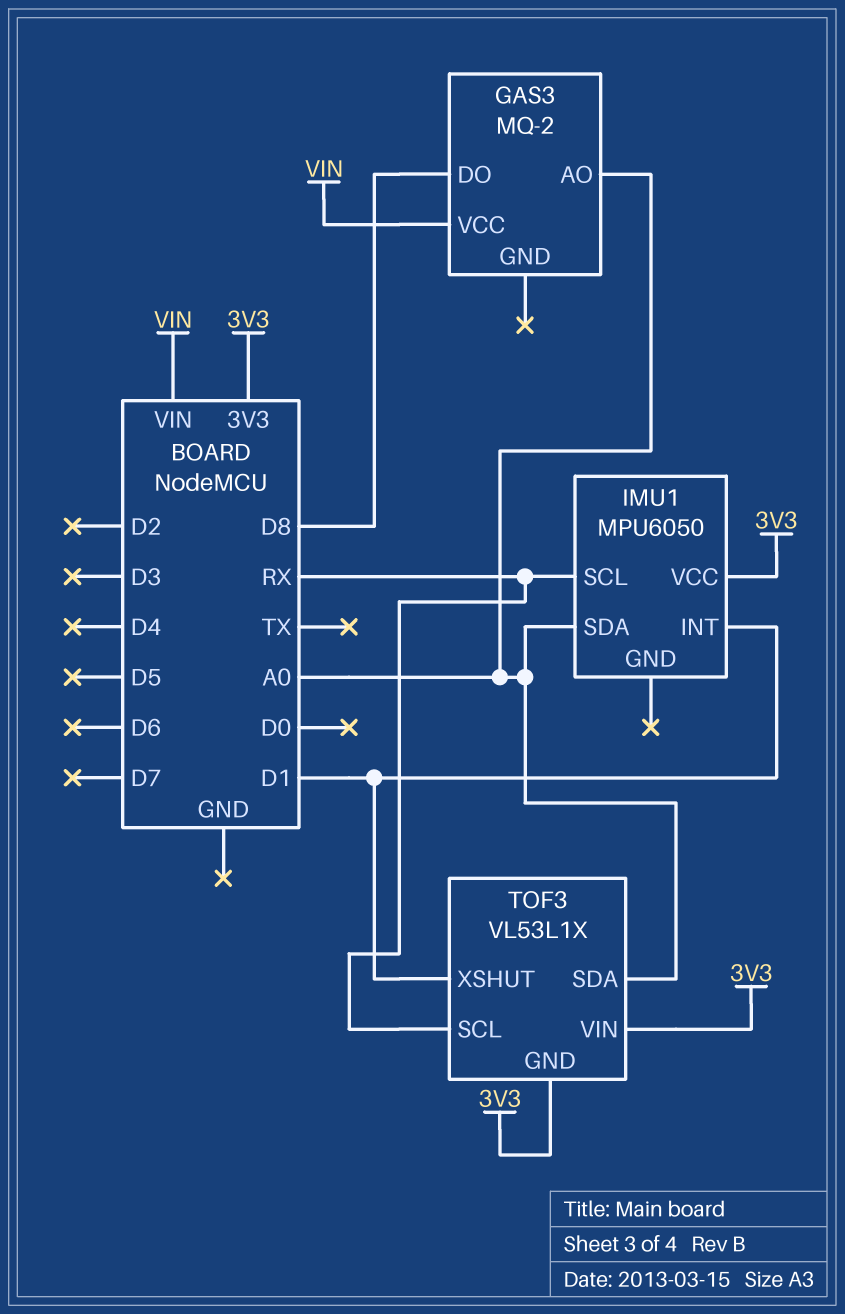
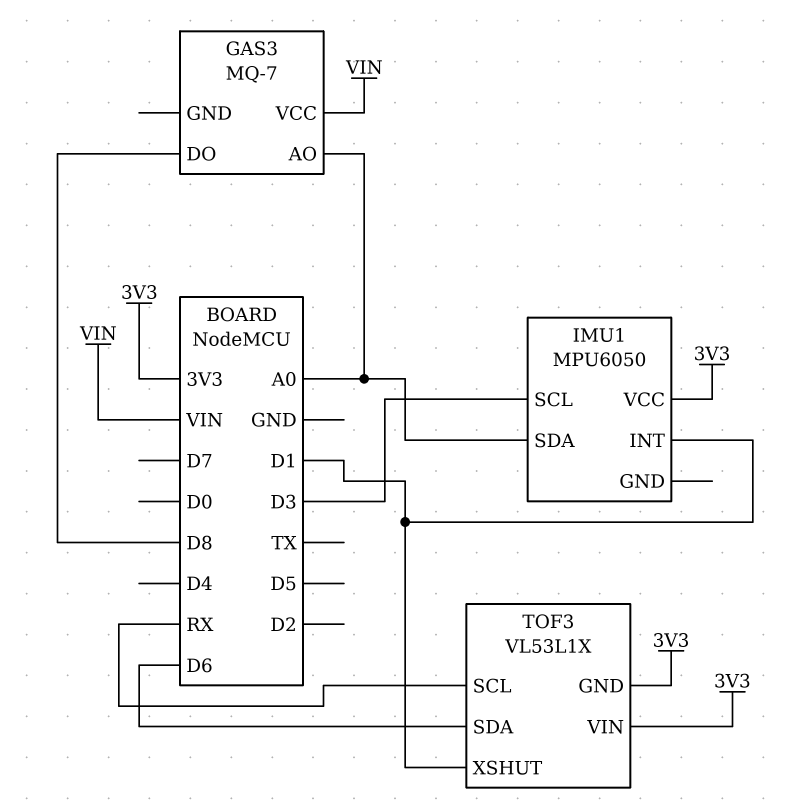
GAS3: MQ-2 -> MQ-7
IMU1 pin SCL: RX -> D3
TOF3 pin SDA: A0 -> D6

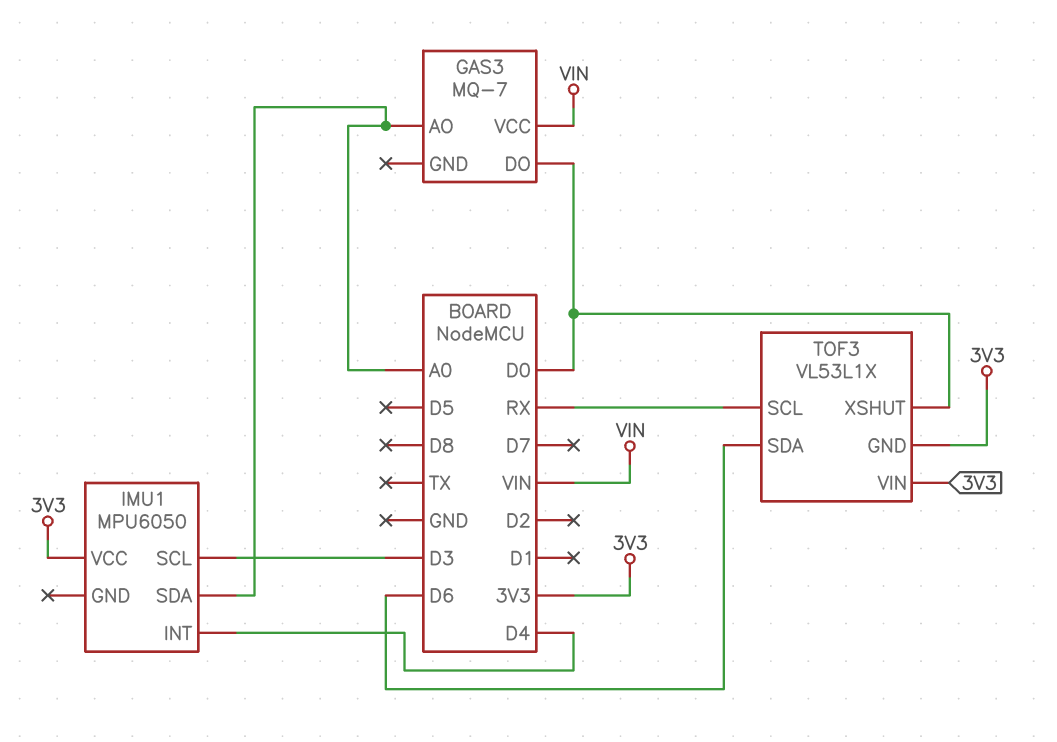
GAS3 pin DO: D8 -> D0
IMU1 pin INT: D1 -> D4
TOF3 pin XSHUT: D1 -> D0

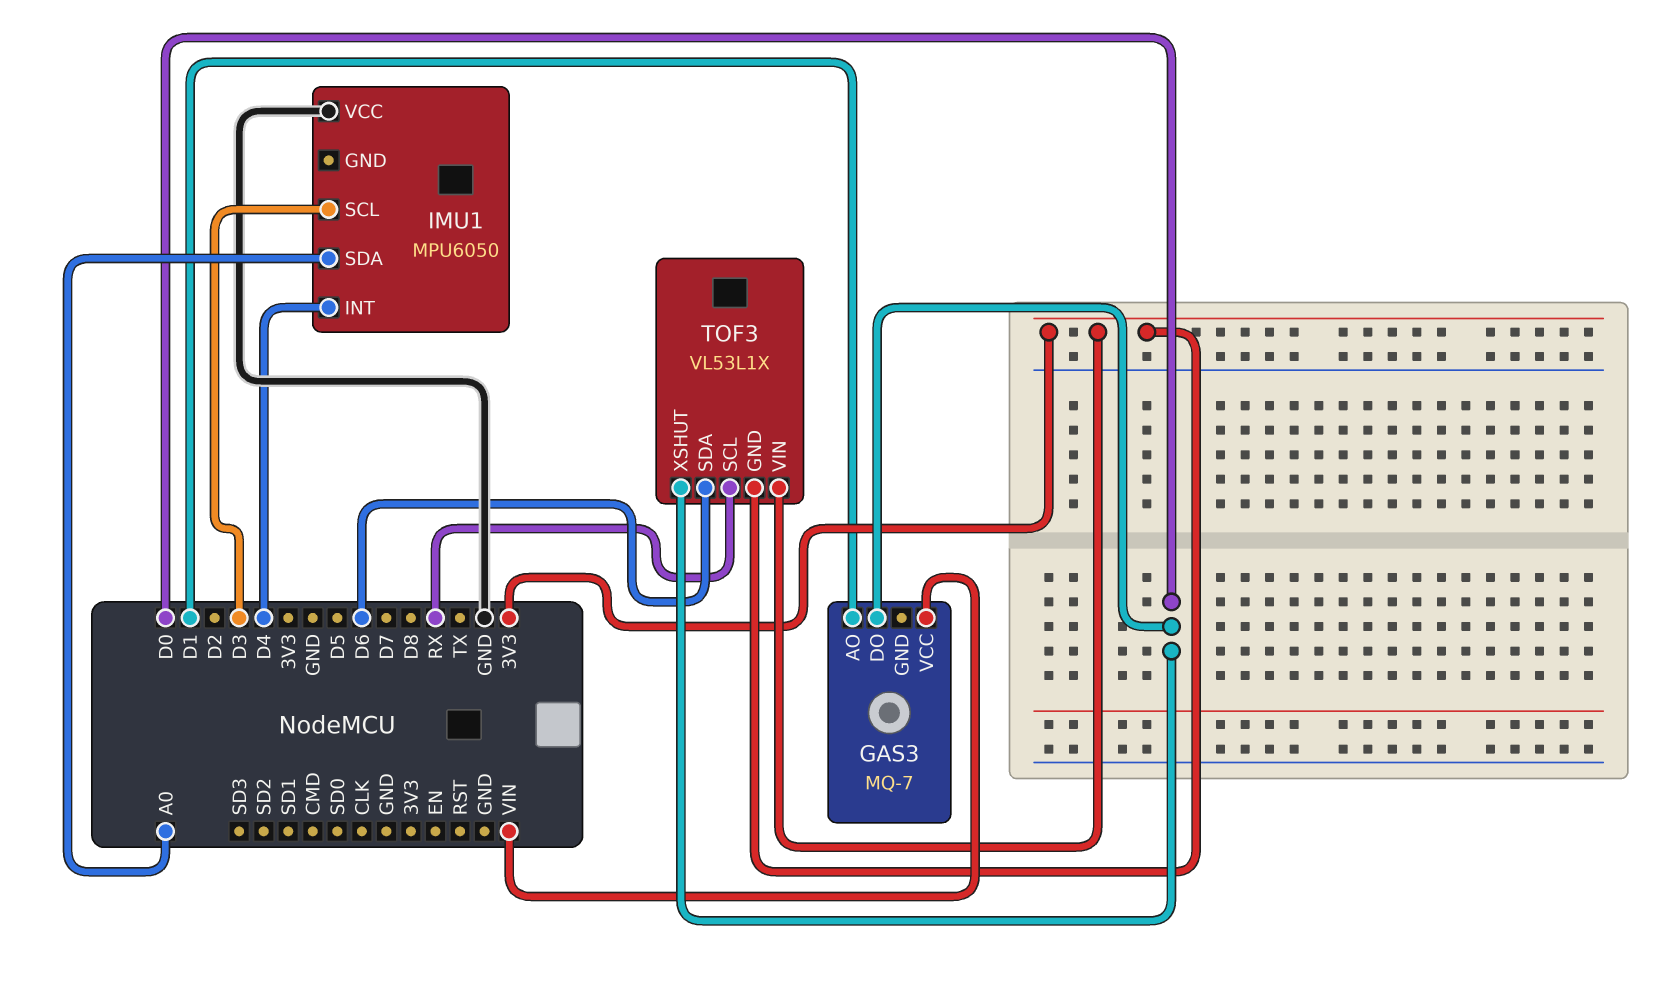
GAS3 pin AO: A0 -> D1
IMU1 pin VCC: 3V3 -> GND

